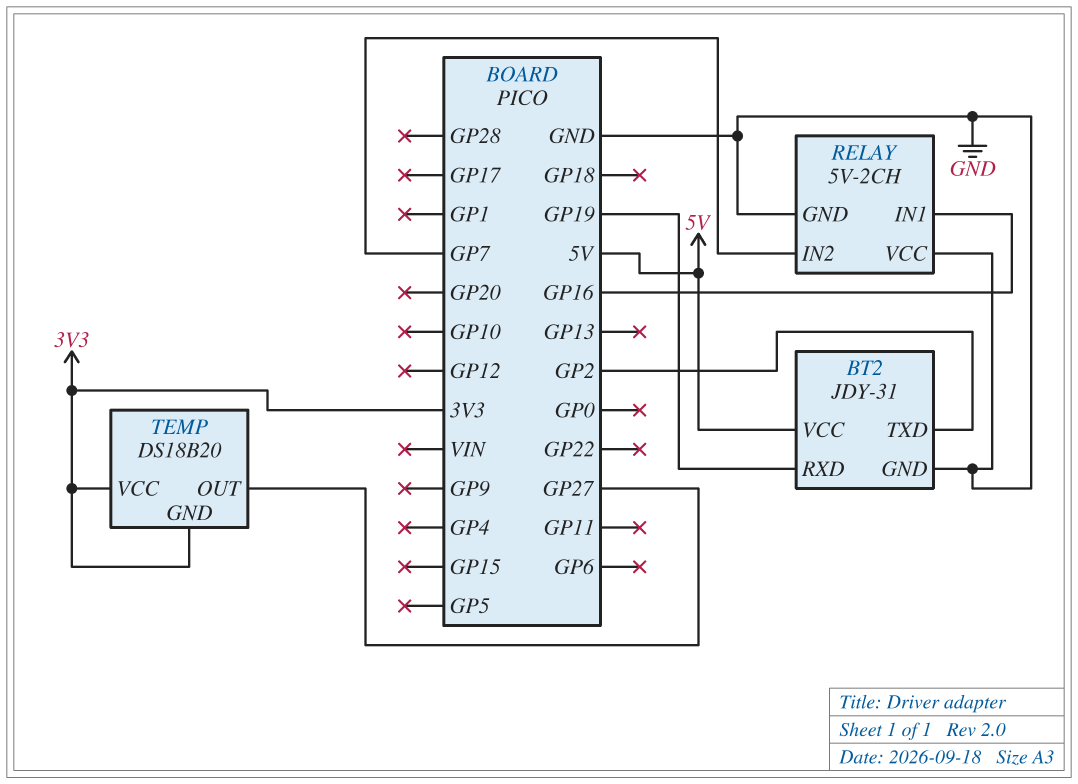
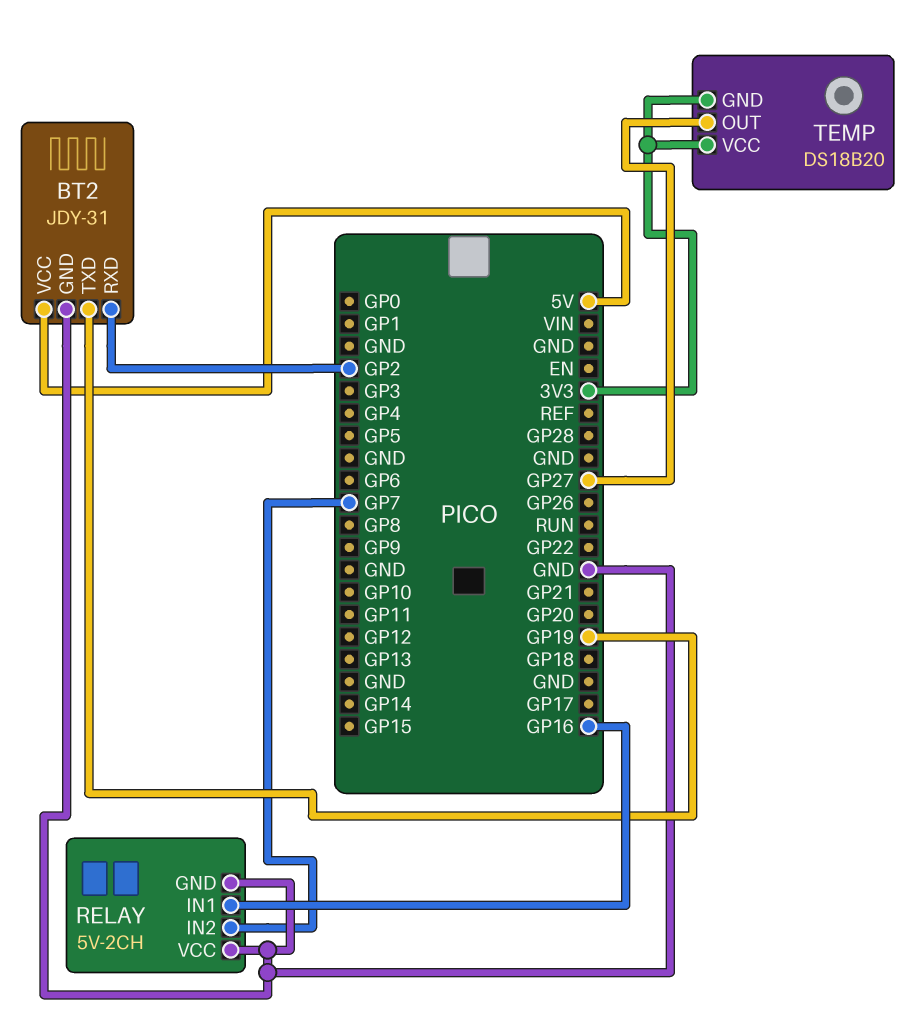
BT2 pin RXD: GP19 -> GP2
BT2 pin TXD: GP2 -> GP19

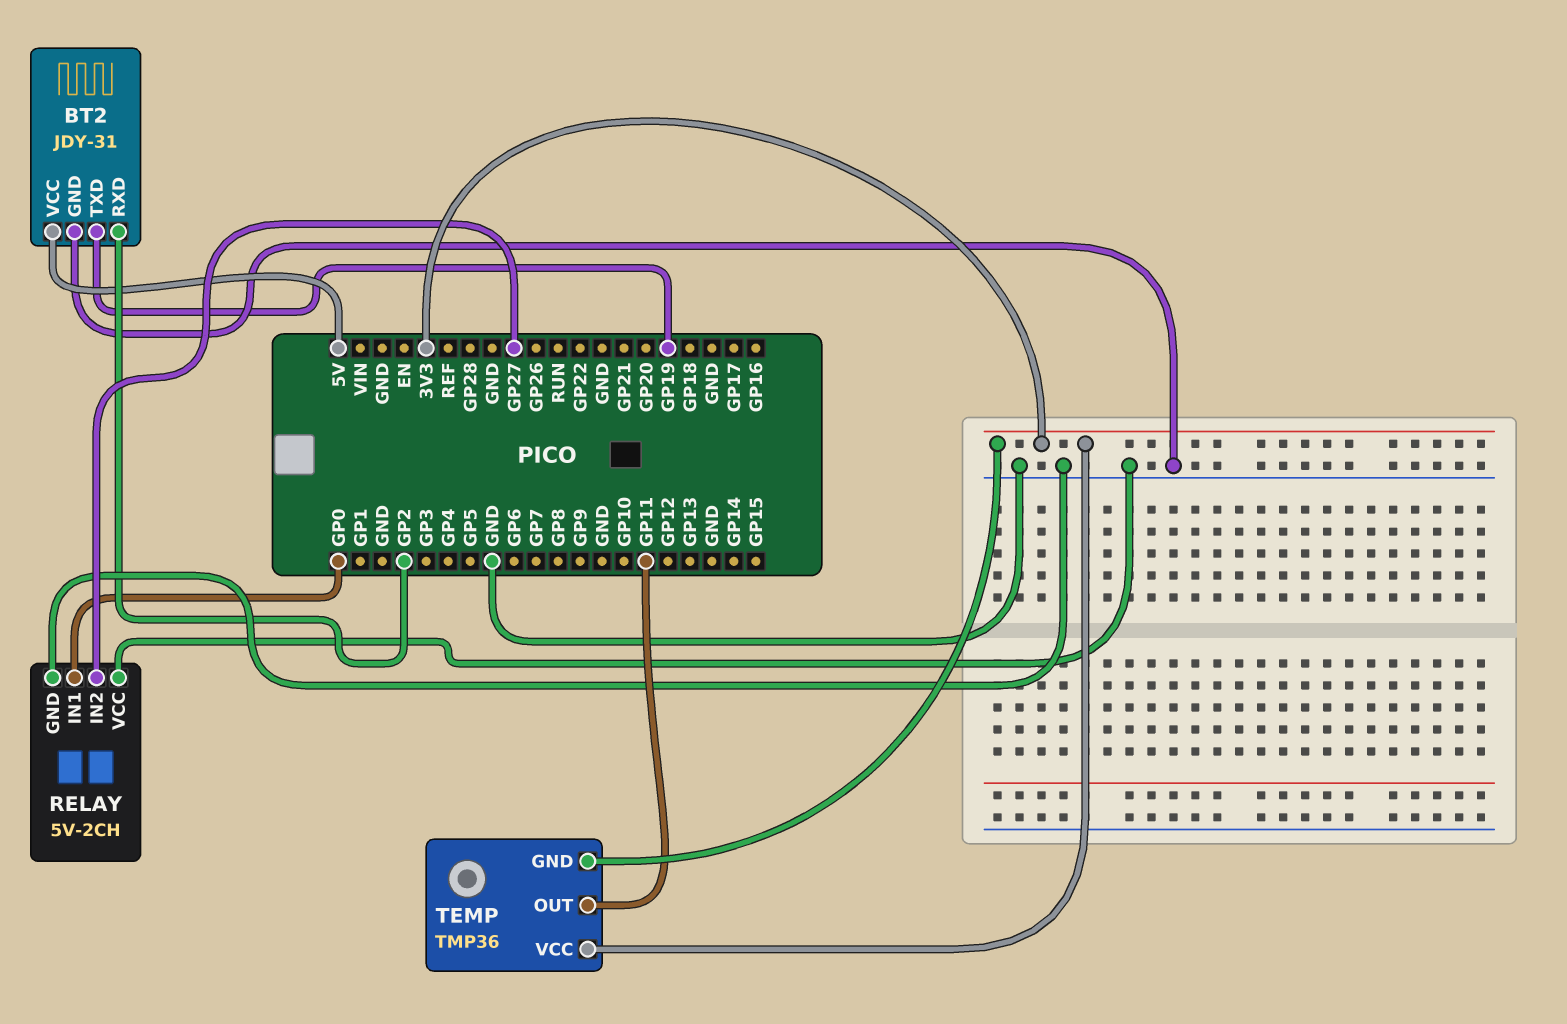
RELAY pin IN1: GP16 -> GP0
RELAY pin IN2: GP7 -> GP27
TEMP: DS18B20 -> TMP36
TEMP pin OUT: GP27 -> GP11

